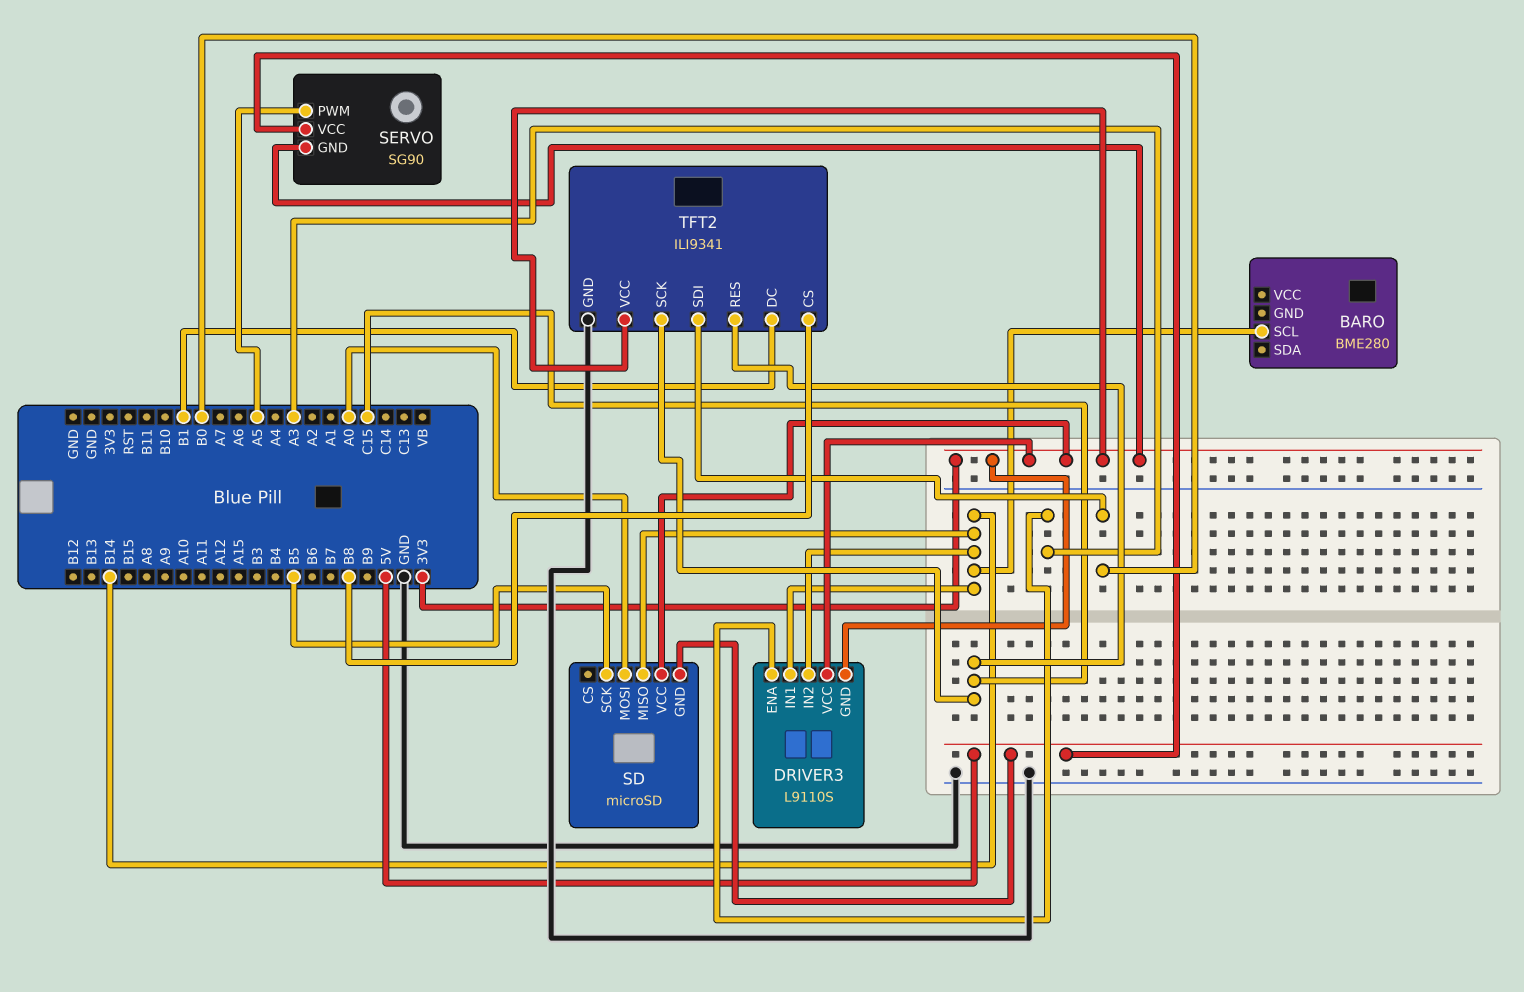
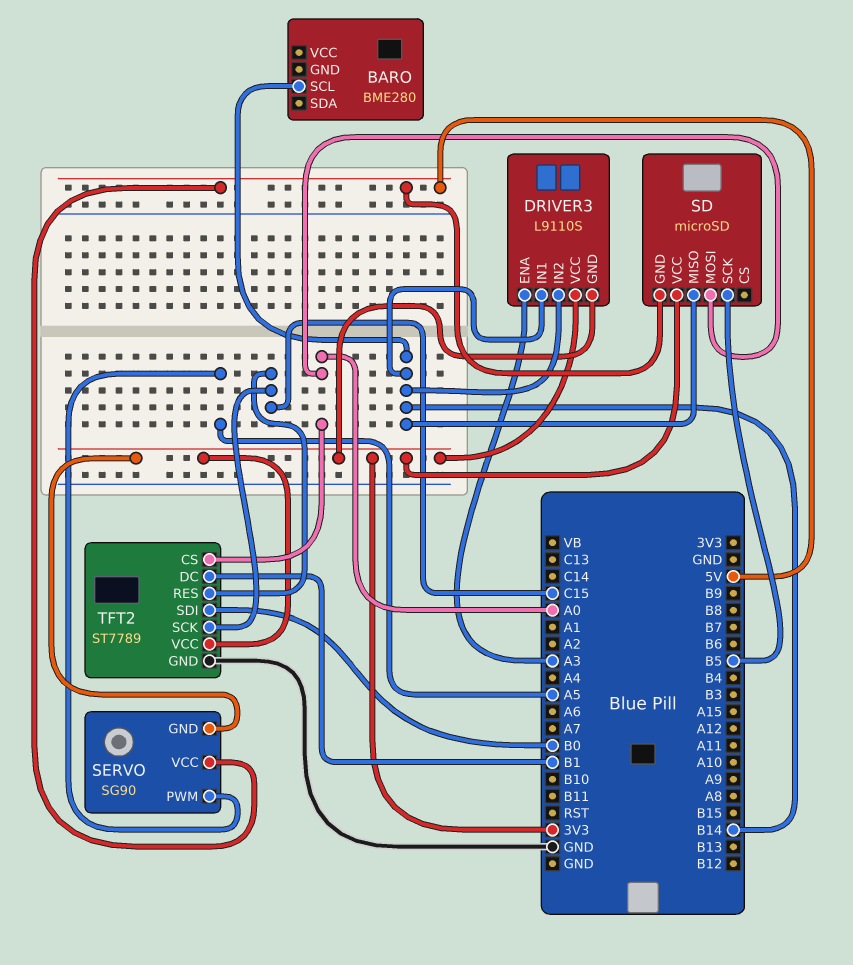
TFT2: ILI9341 -> ST7789
TFT2 pin CS: B8 -> A0

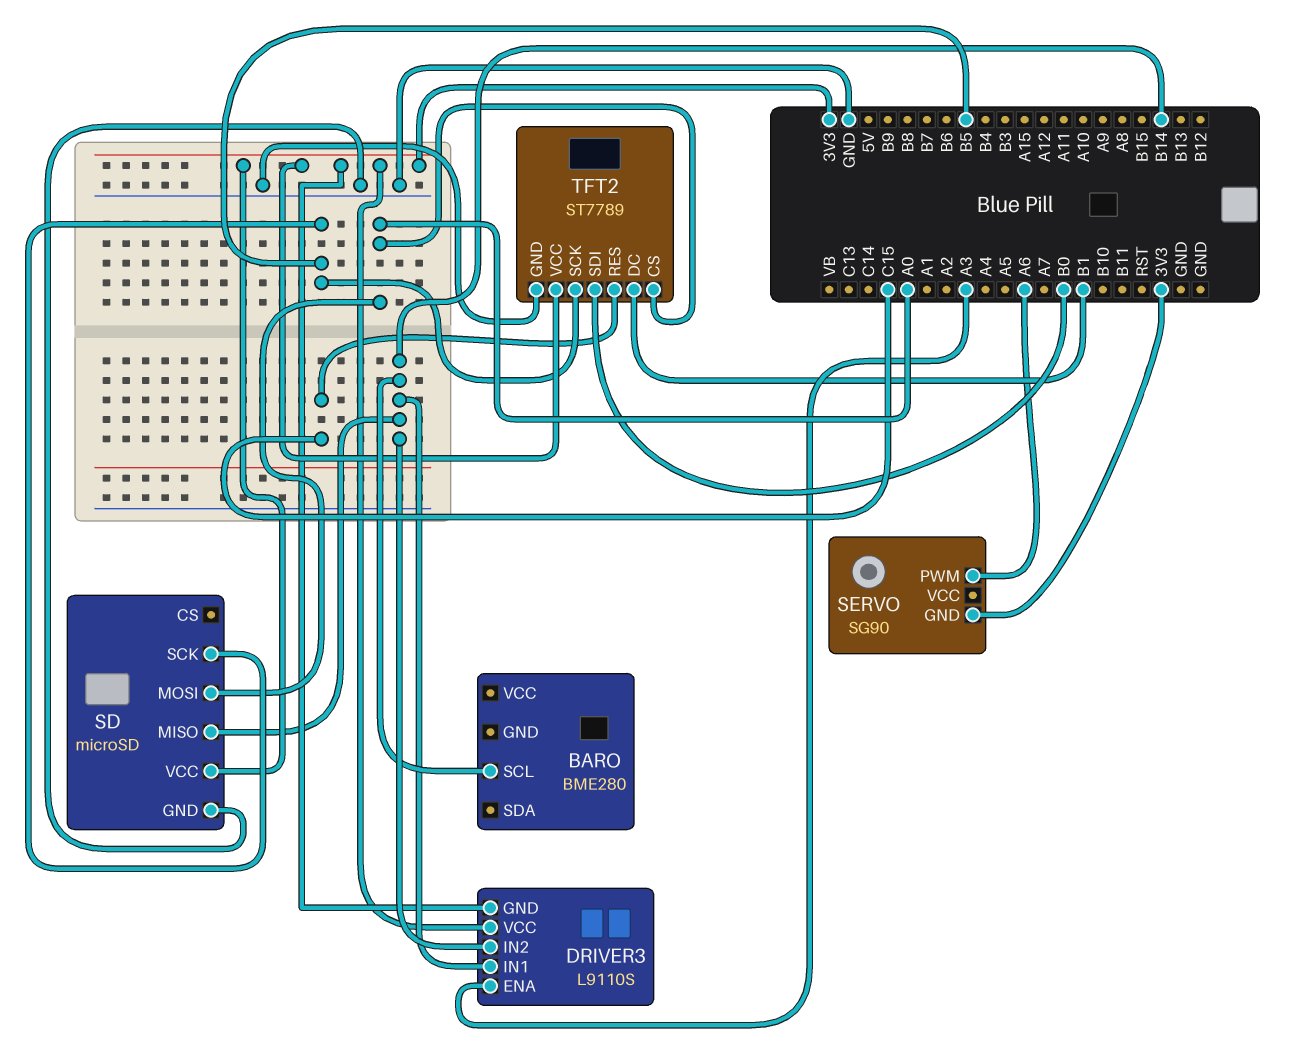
SD pin GND: 5V -> GND
SERVO pin PWM: A5 -> A6
SERVO pin VCC: 5V -> none
TFT2 pin SCK: C15 -> B5

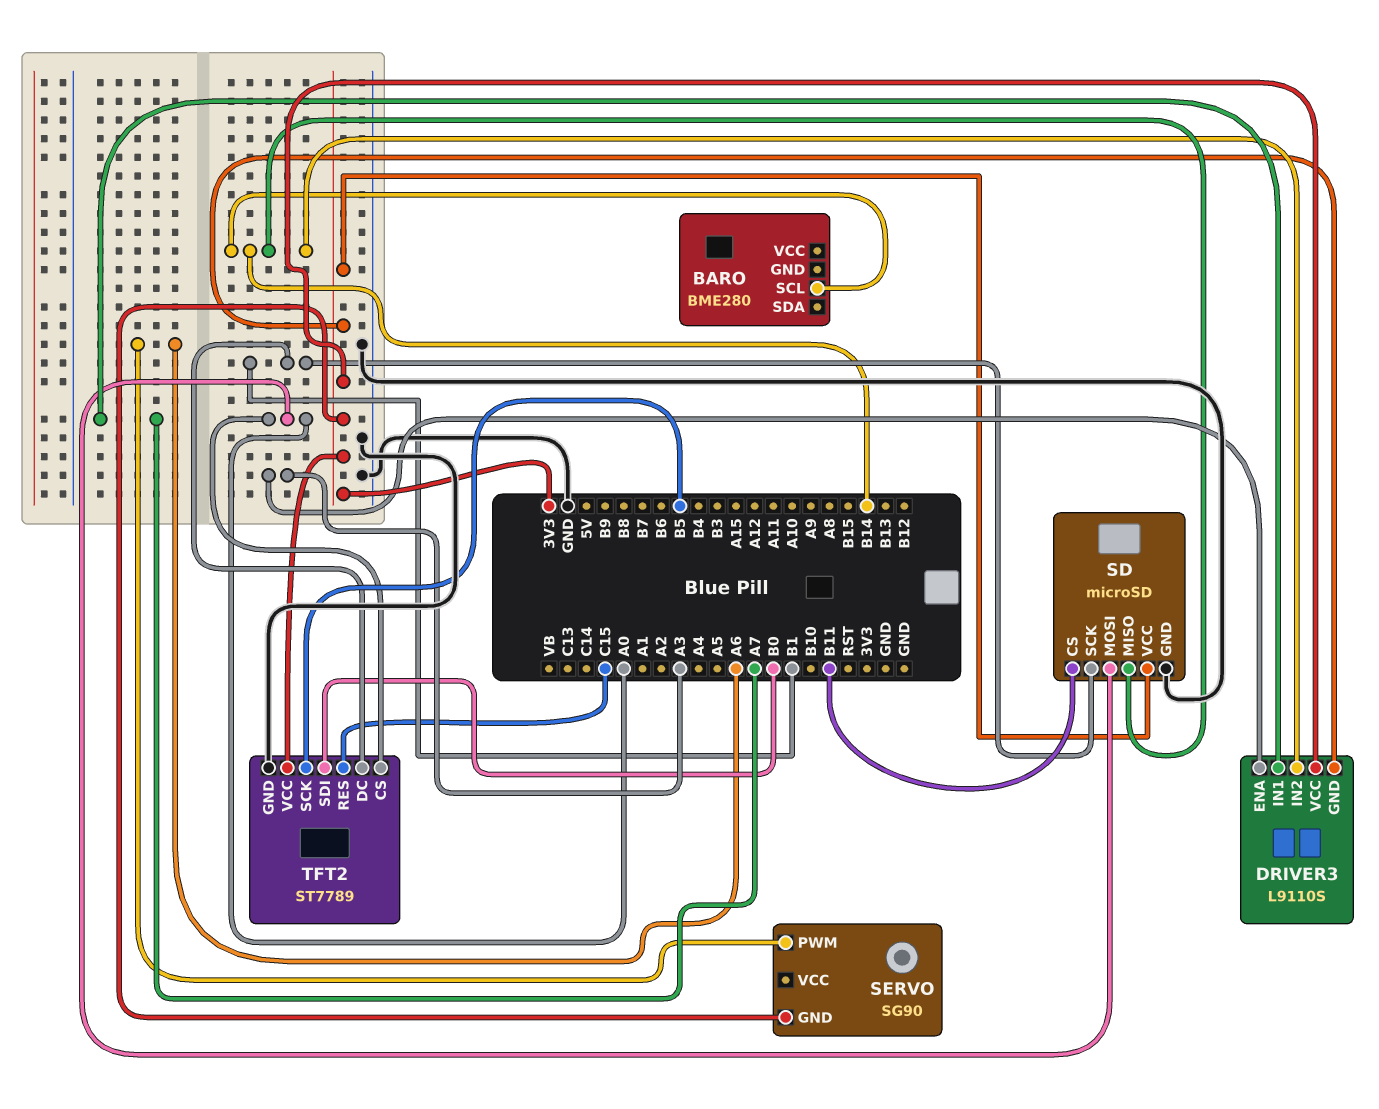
DRIVER3 pin IN1: B14 -> A7
SD pin CS: none -> B11
SD pin SCK: B5 -> B1

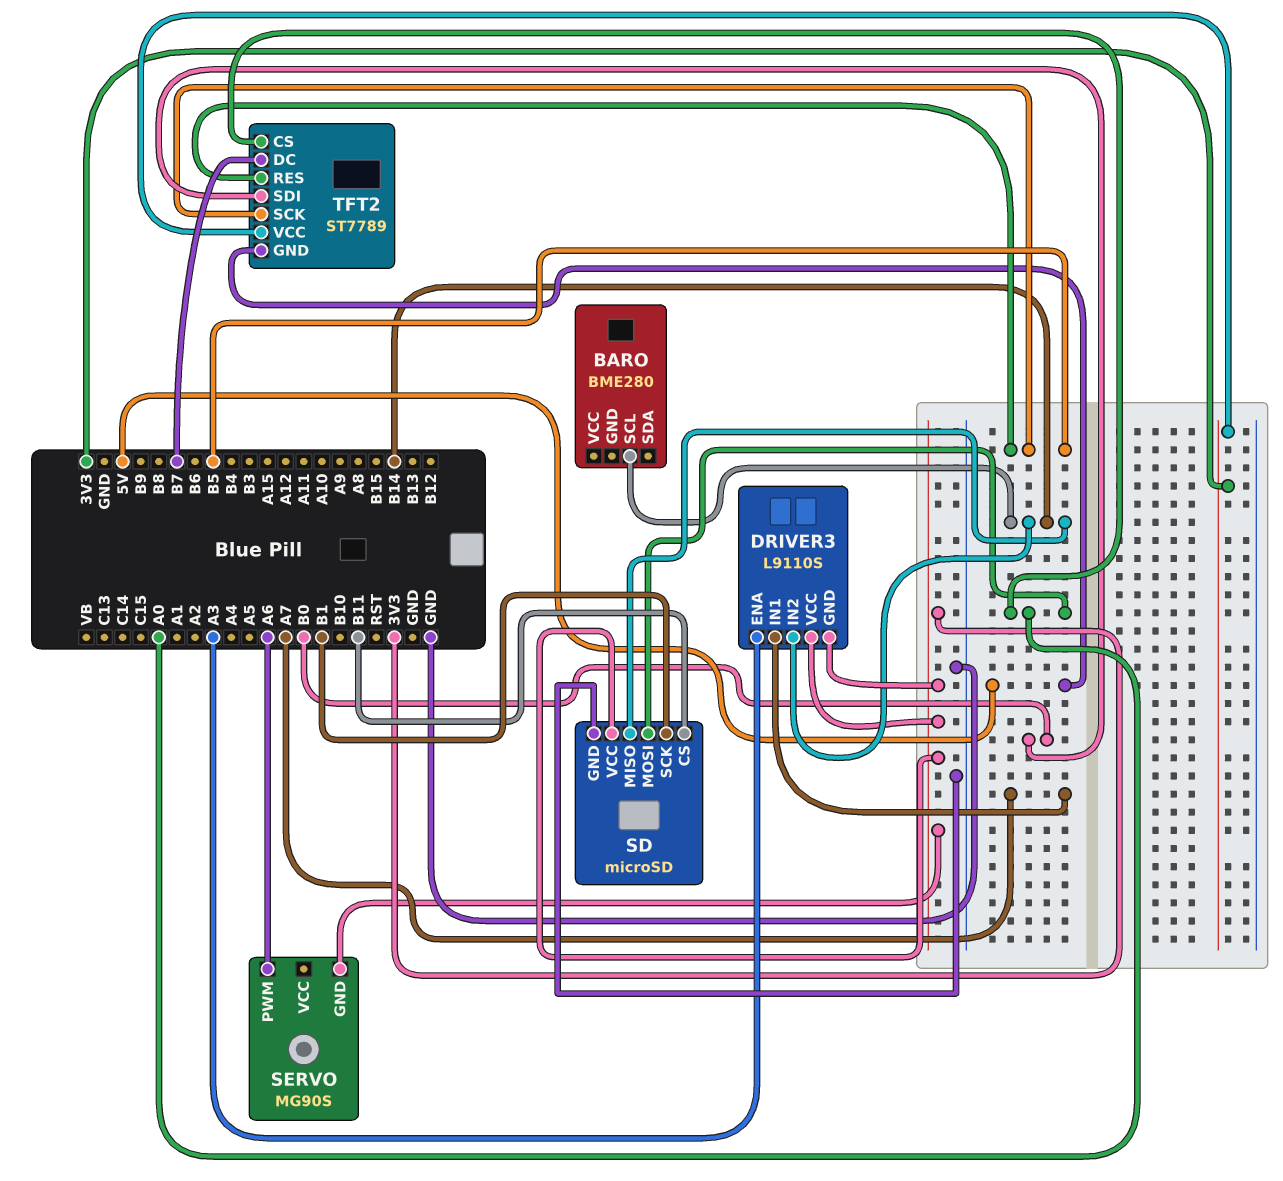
SERVO: SG90 -> MG90S
TFT2 pin DC: B1 -> B7
TFT2 pin GND: GND -> 5V
TFT2 pin RES: C15 -> B5

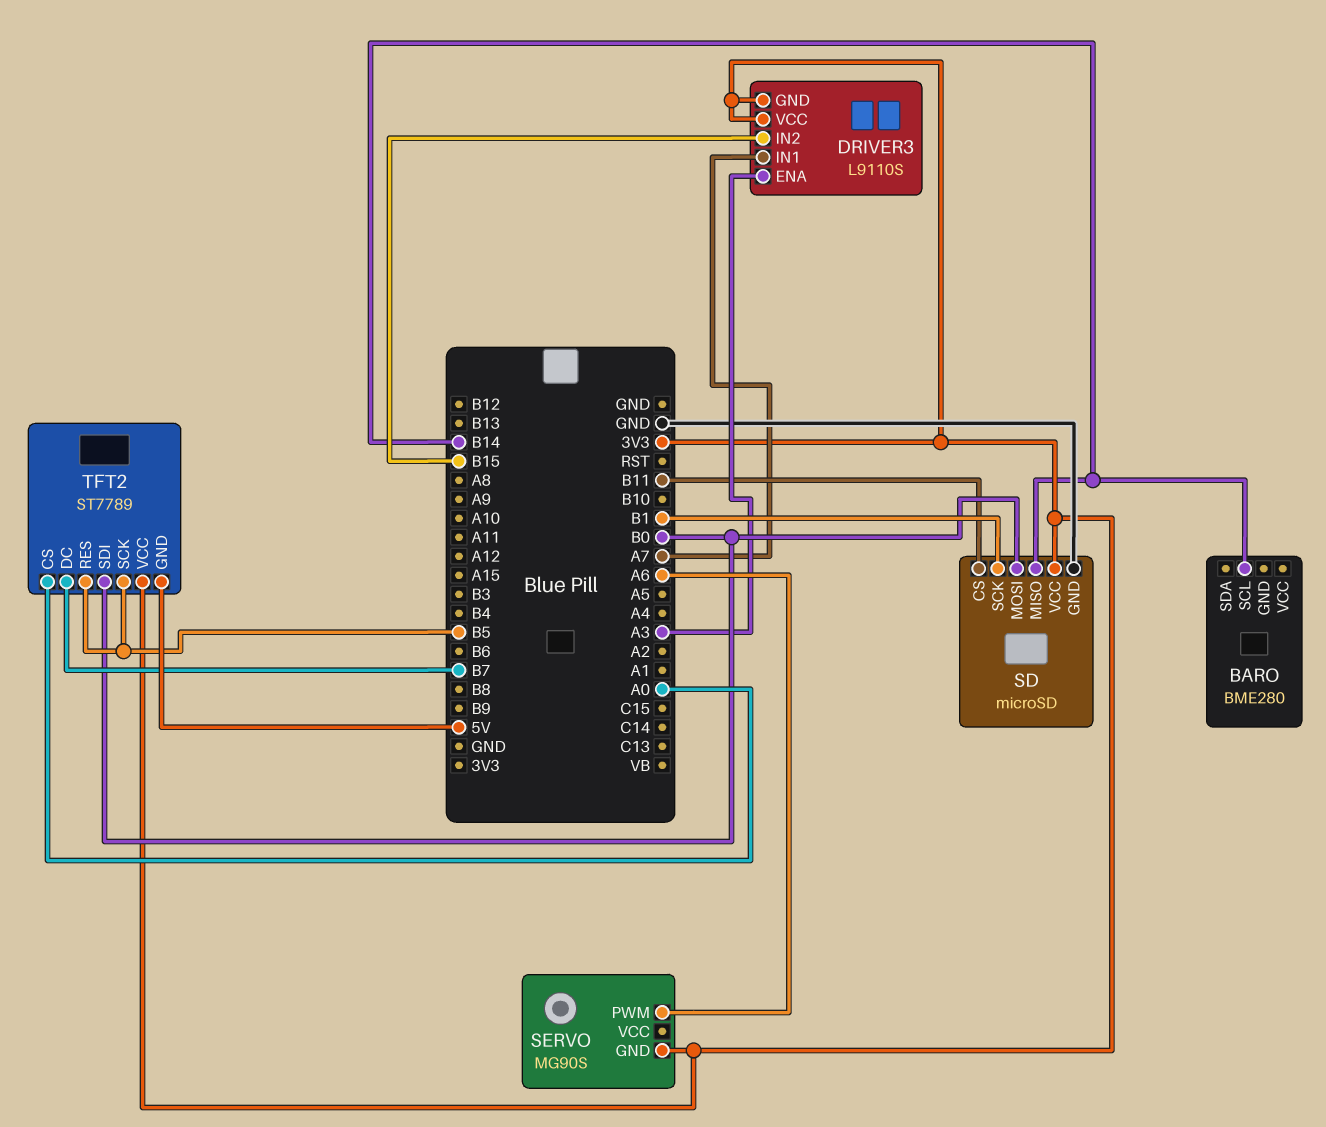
DRIVER3 pin IN2: B14 -> B15
SD pin MOSI: A0 -> B0

